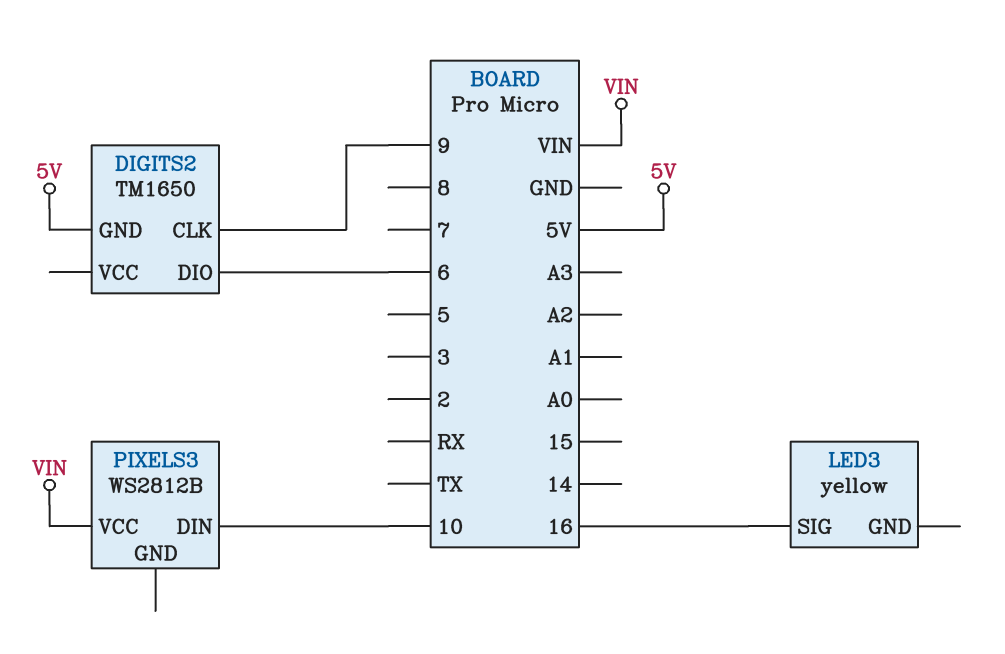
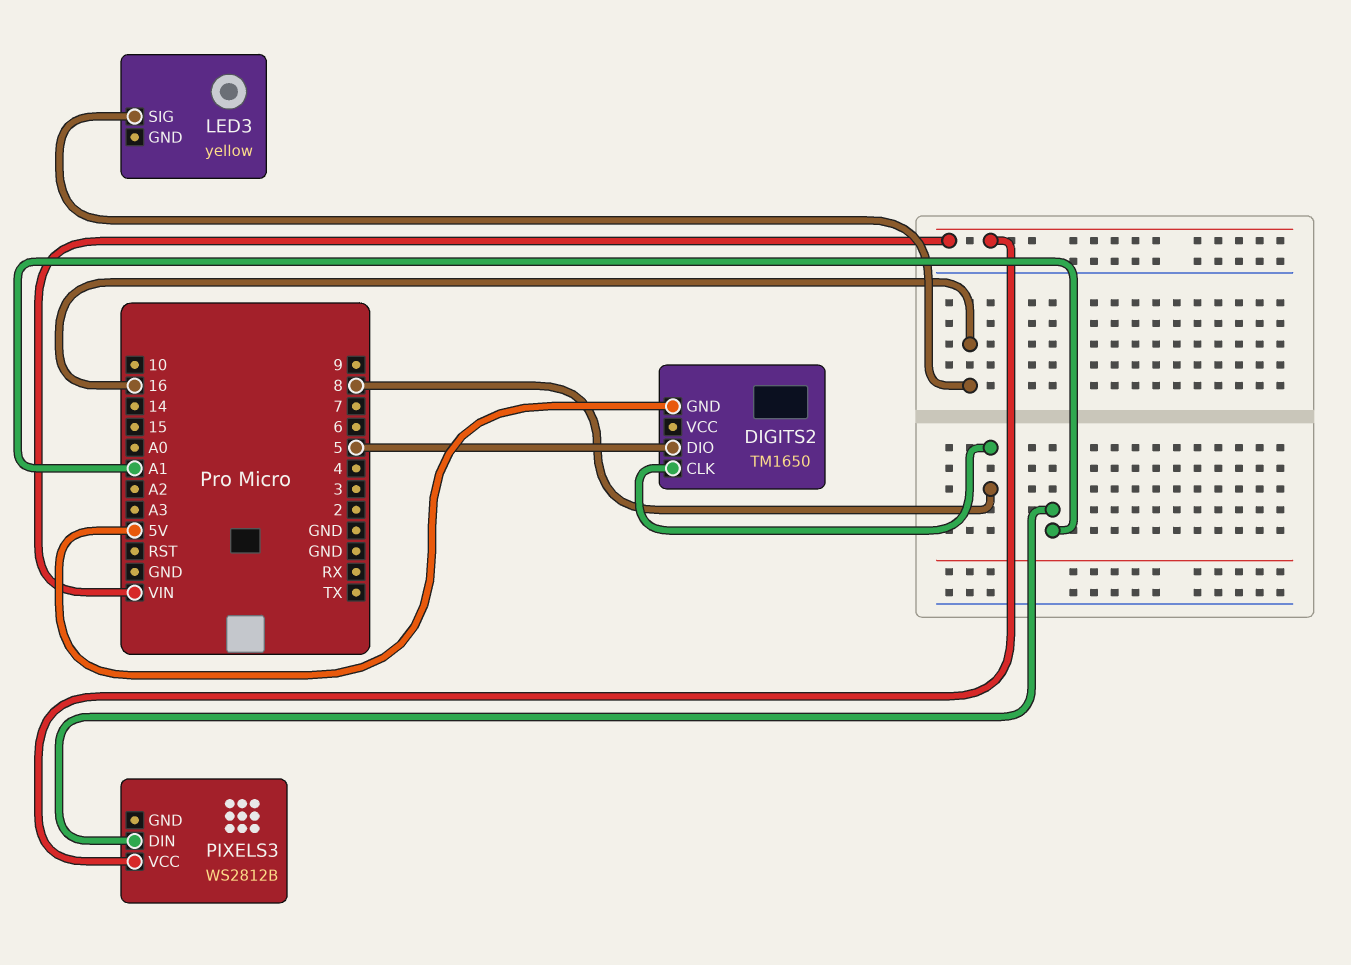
DIGITS2 pin CLK: 9 -> 8
DIGITS2 pin DIO: 6 -> 5
PIXELS3 pin DIN: 10 -> A1

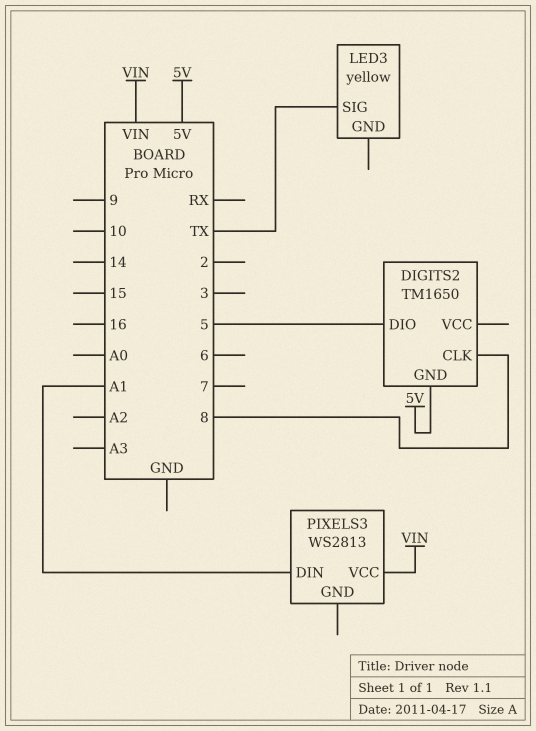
LED3 pin SIG: 16 -> TX
PIXELS3: WS2812B -> WS2813

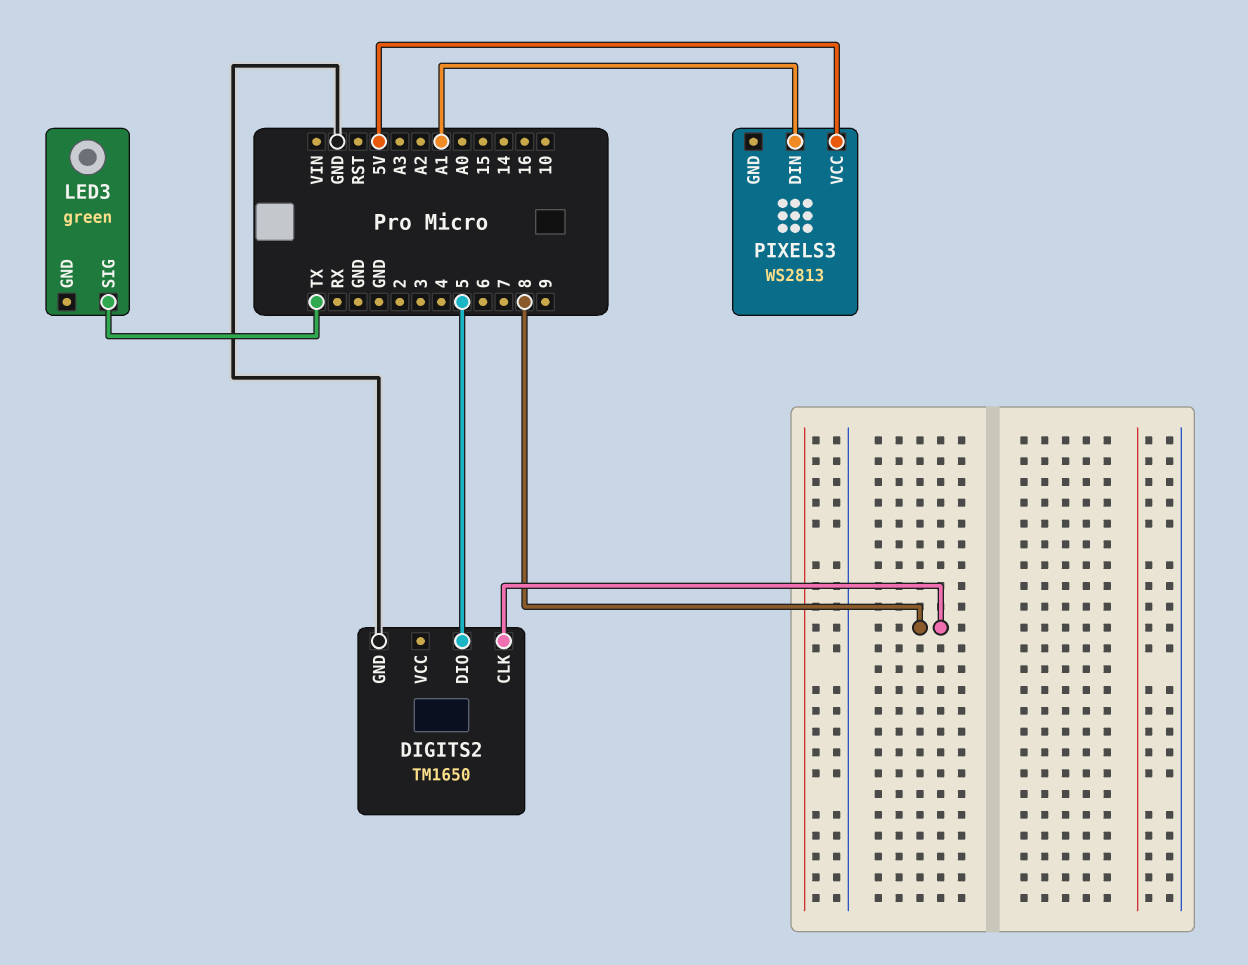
DIGITS2 pin GND: 5V -> GND
LED3: yellow -> green
PIXELS3 pin VCC: VIN -> 5V

